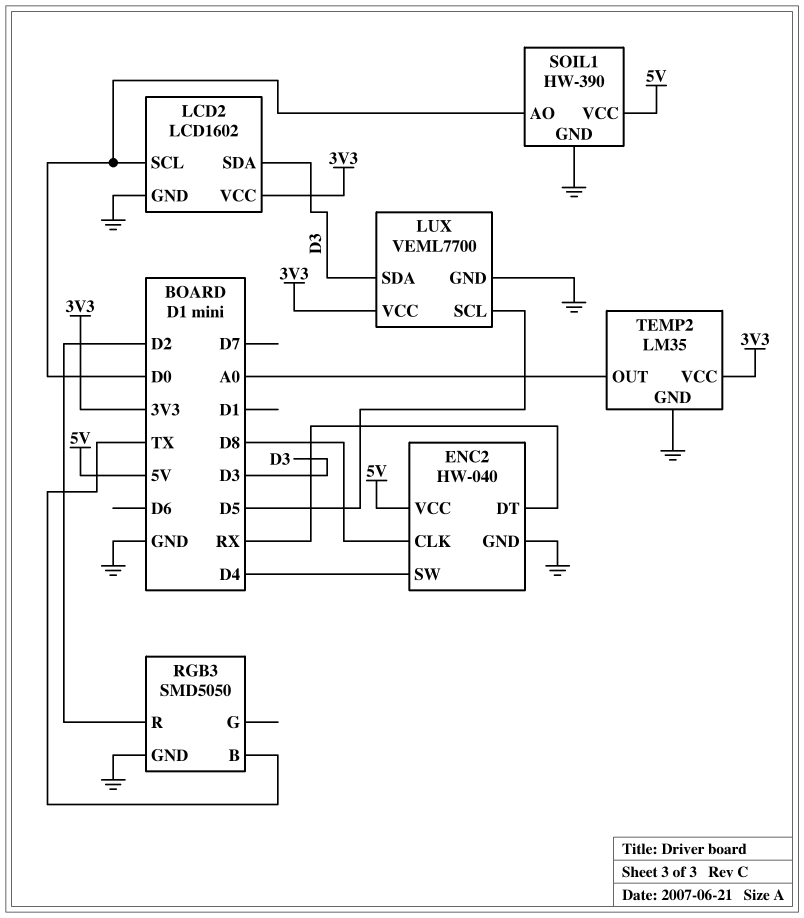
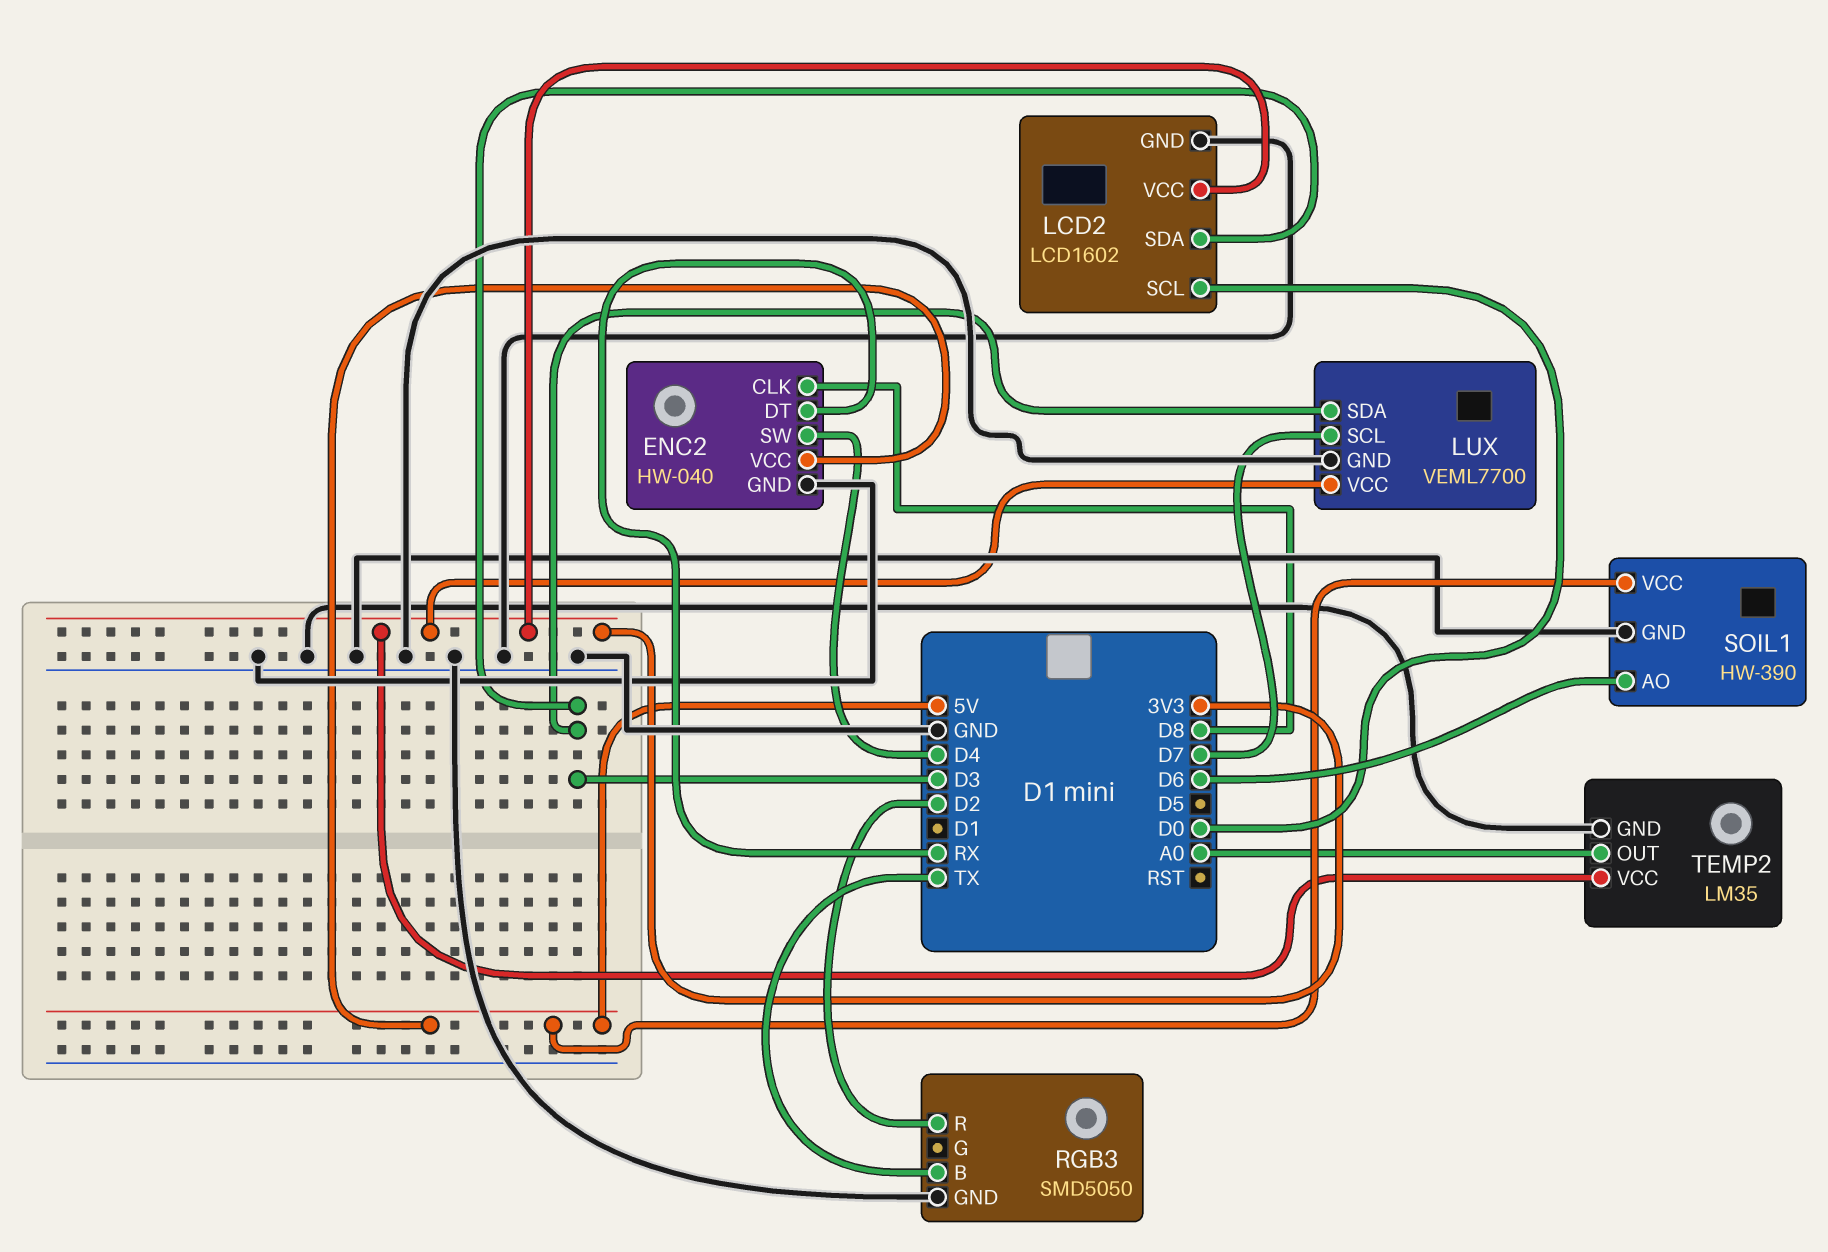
LUX pin SCL: D5 -> D7
SOIL1 pin AO: D0 -> D6

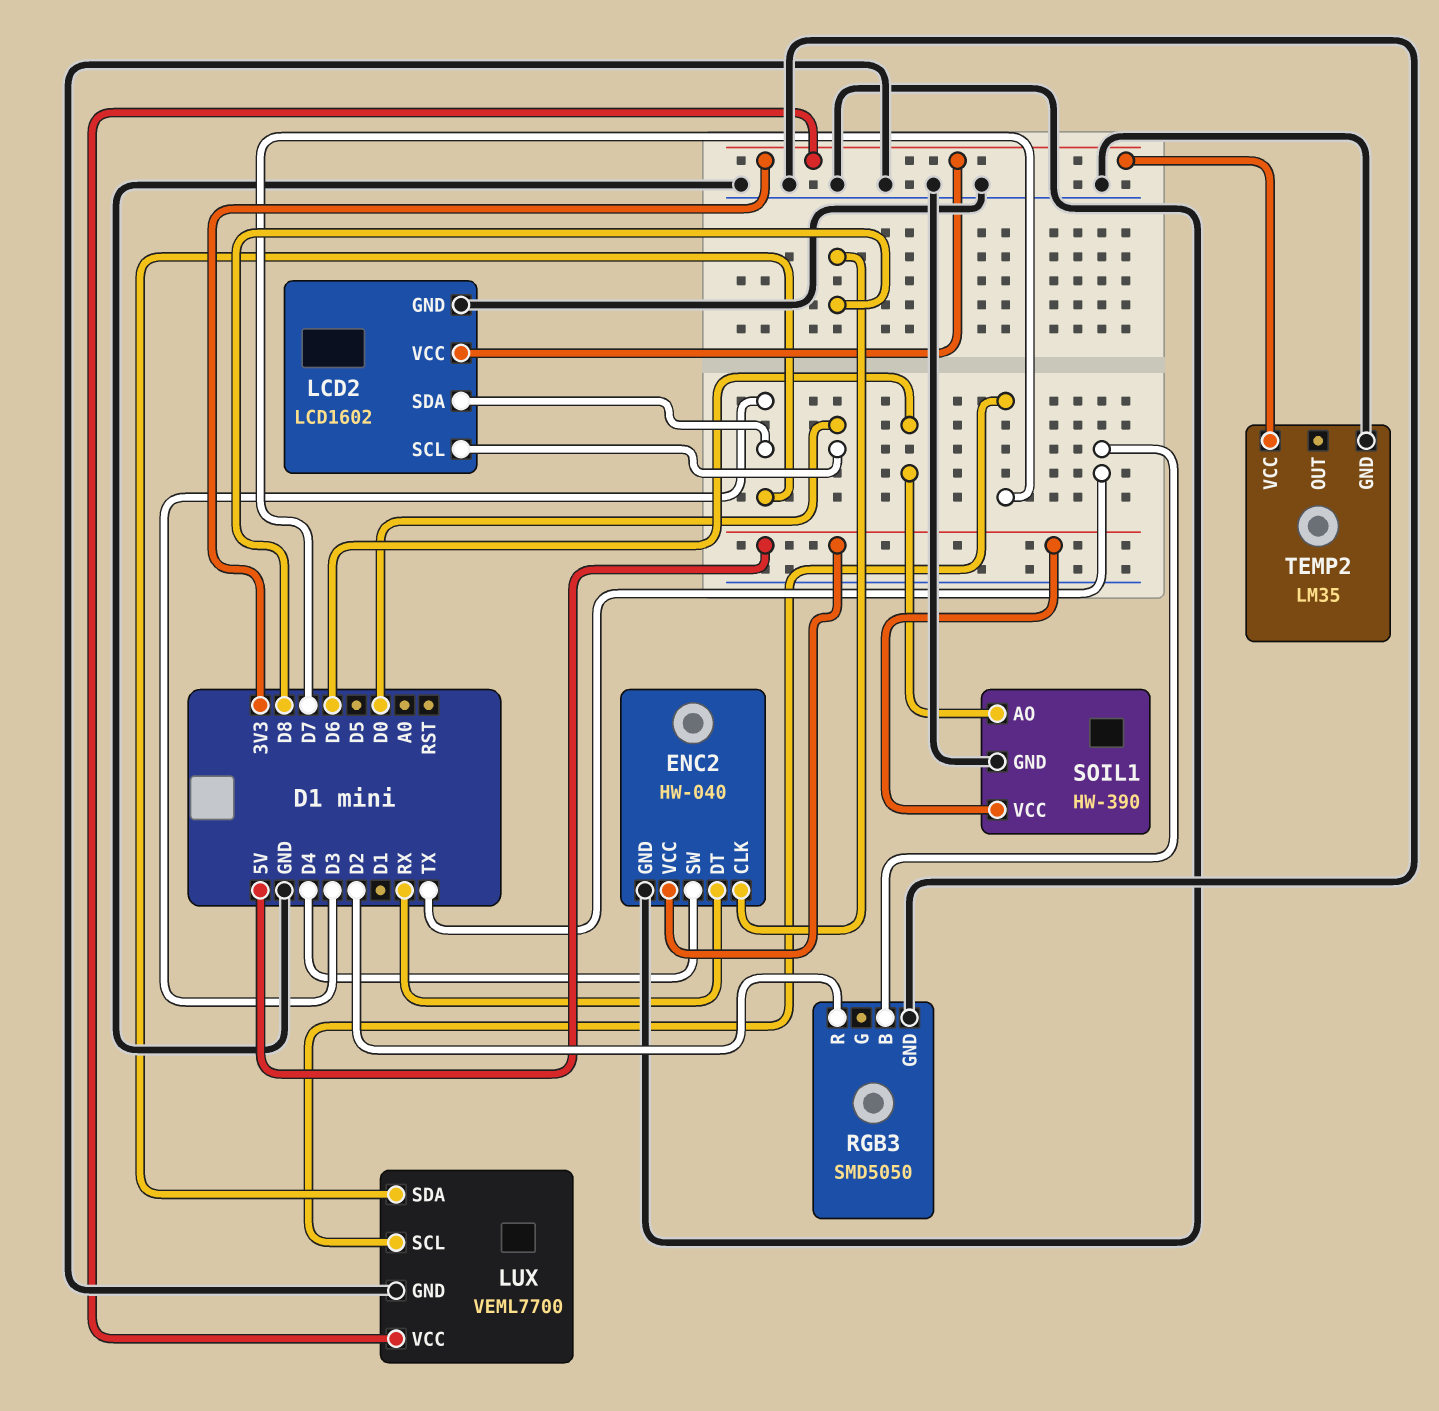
TEMP2 pin OUT: A0 -> none

